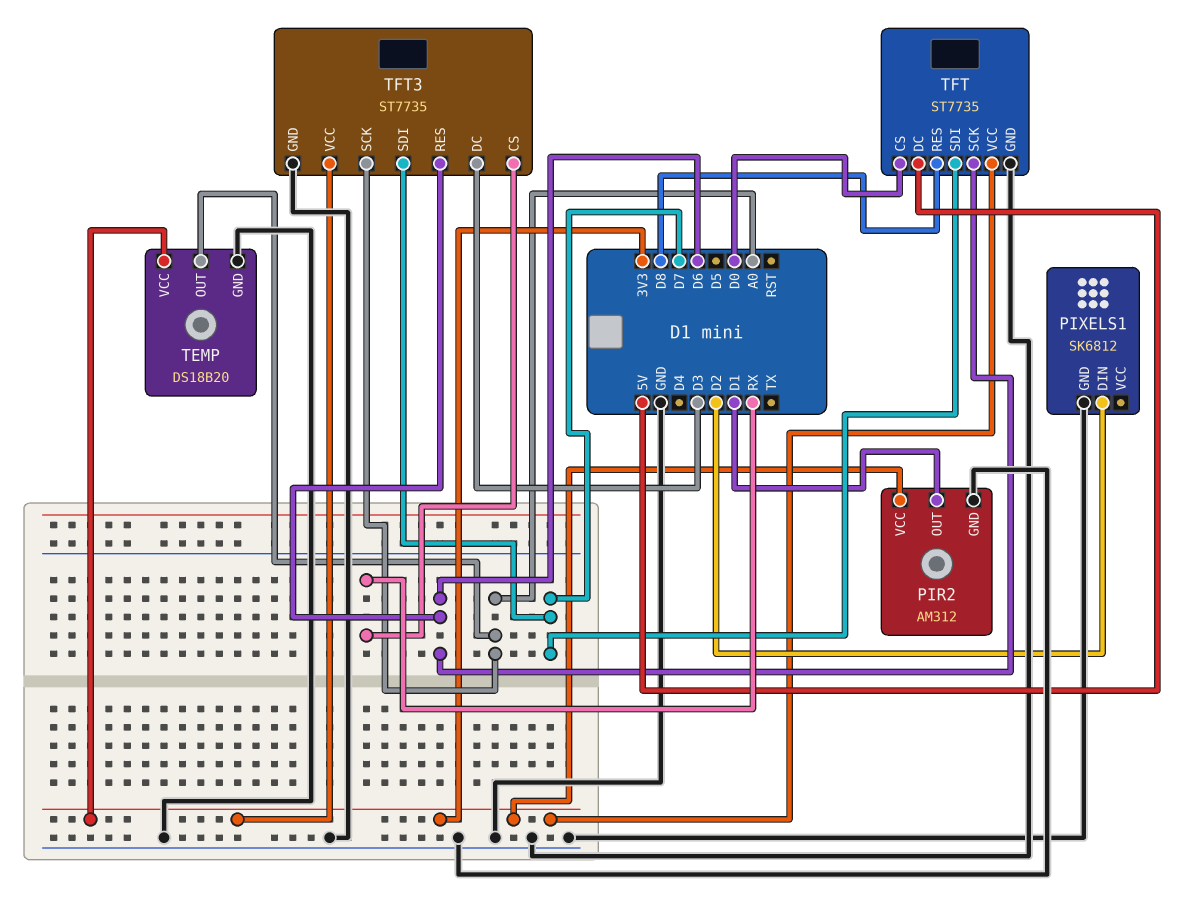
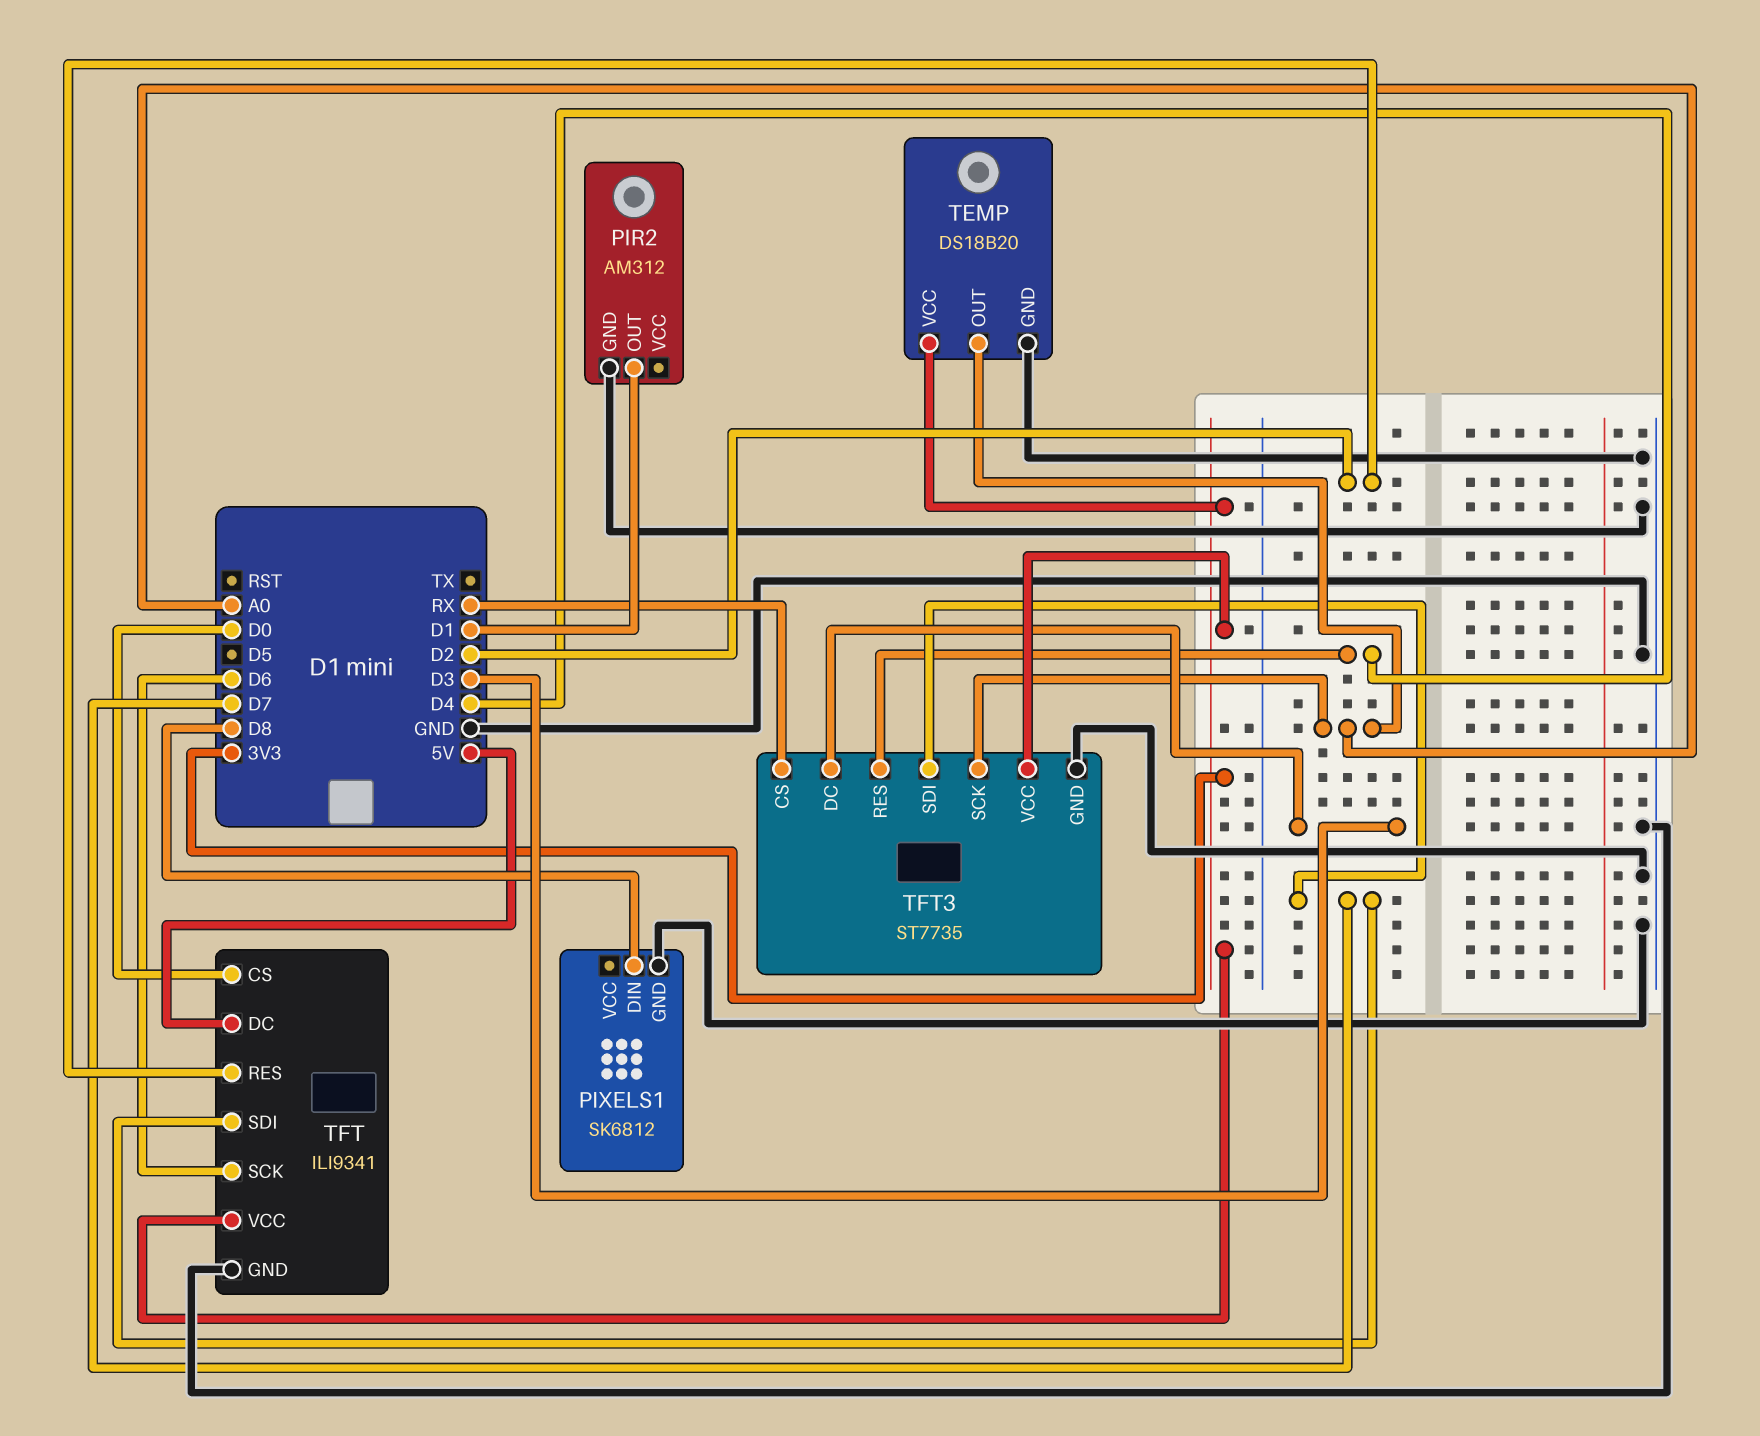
PIR2 pin VCC: 3V3 -> none
PIXELS1 pin DIN: D2 -> D8
TFT: ST7735 -> ILI9341
TFT pin RES: D8 -> D2
TFT3 pin RES: D6 -> D4

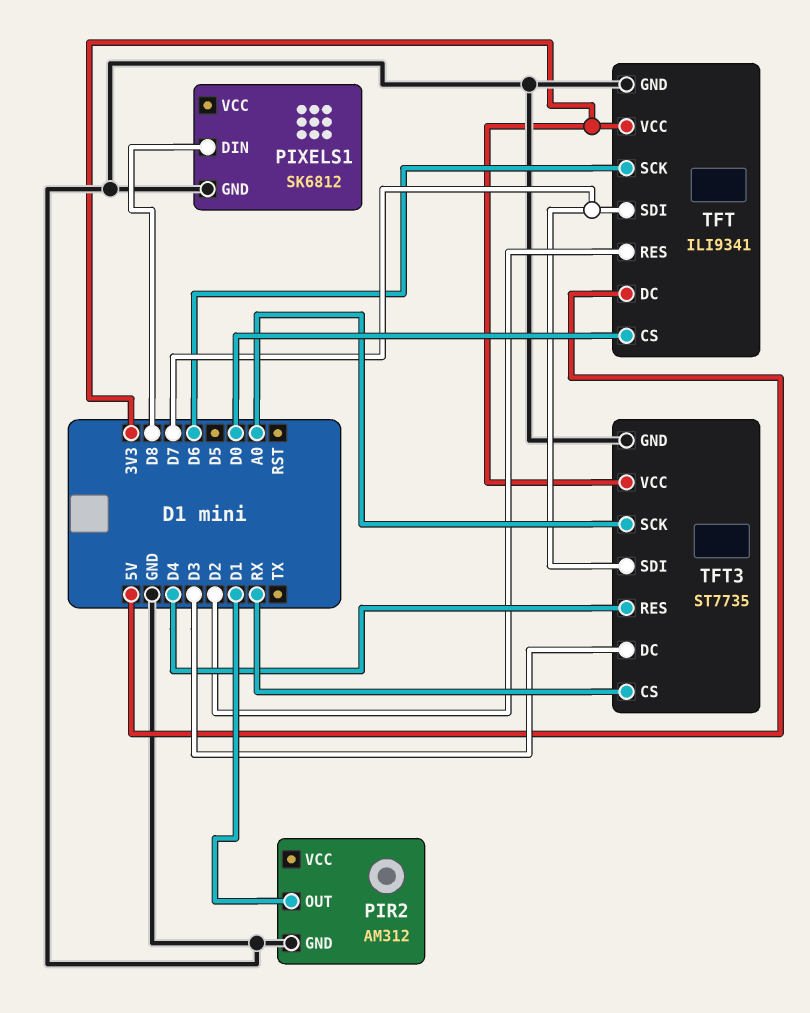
TEMP: DS18B20 -> none
TEMP pin GND: GND -> none
TEMP pin OUT: A0 -> none
TEMP pin VCC: 3V3 -> none

